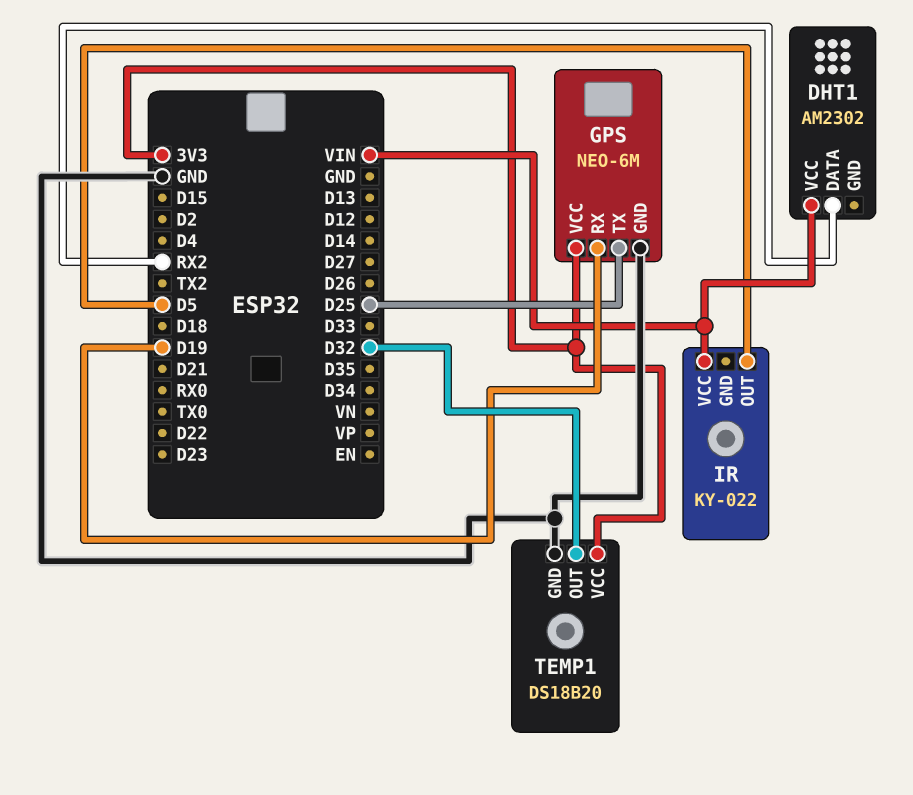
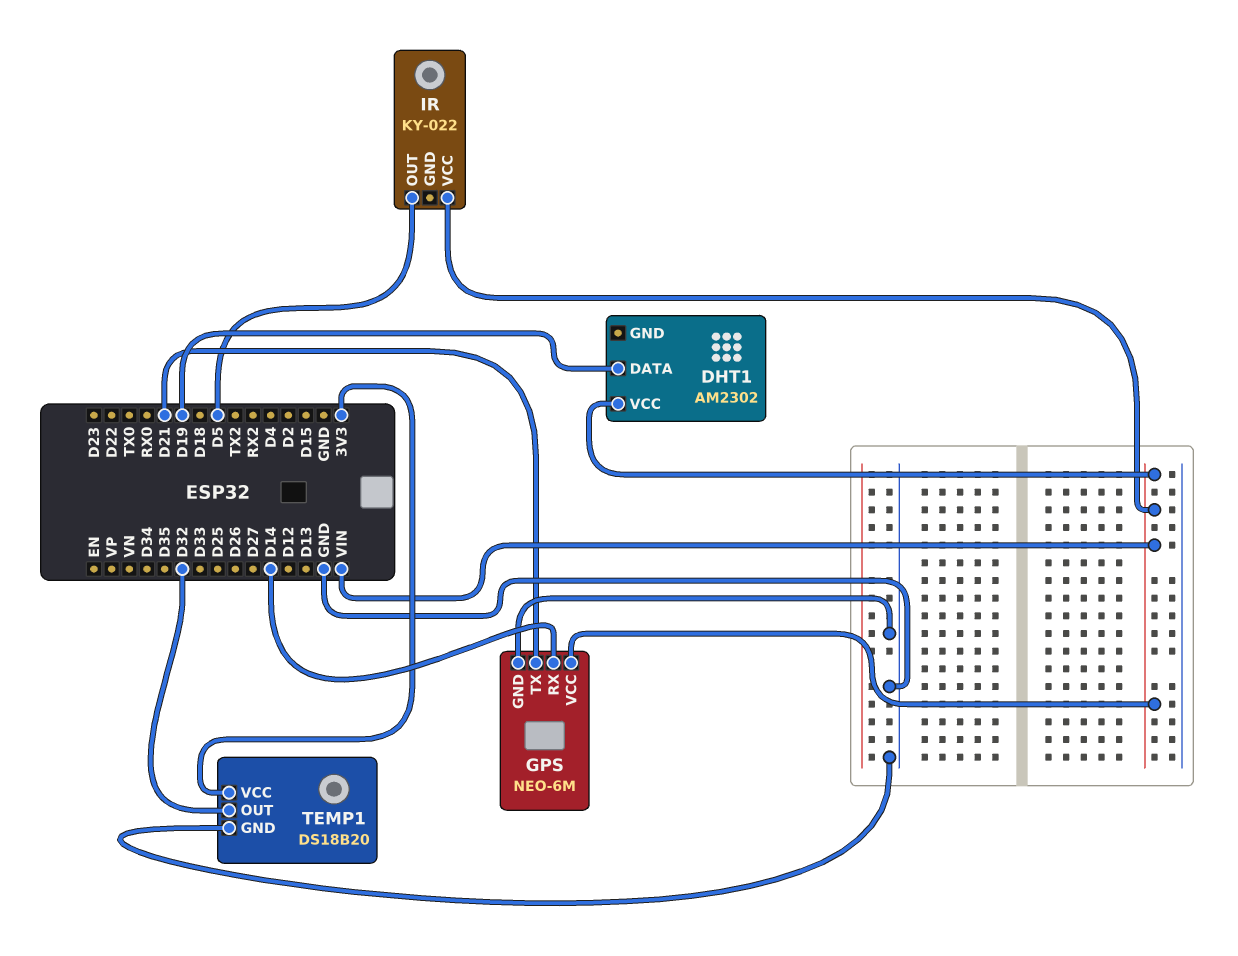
DHT1 pin DATA: RX2 -> D19
GPS pin RX: D19 -> D14
GPS pin TX: D25 -> D21
GPS pin VCC: 3V3 -> VIN

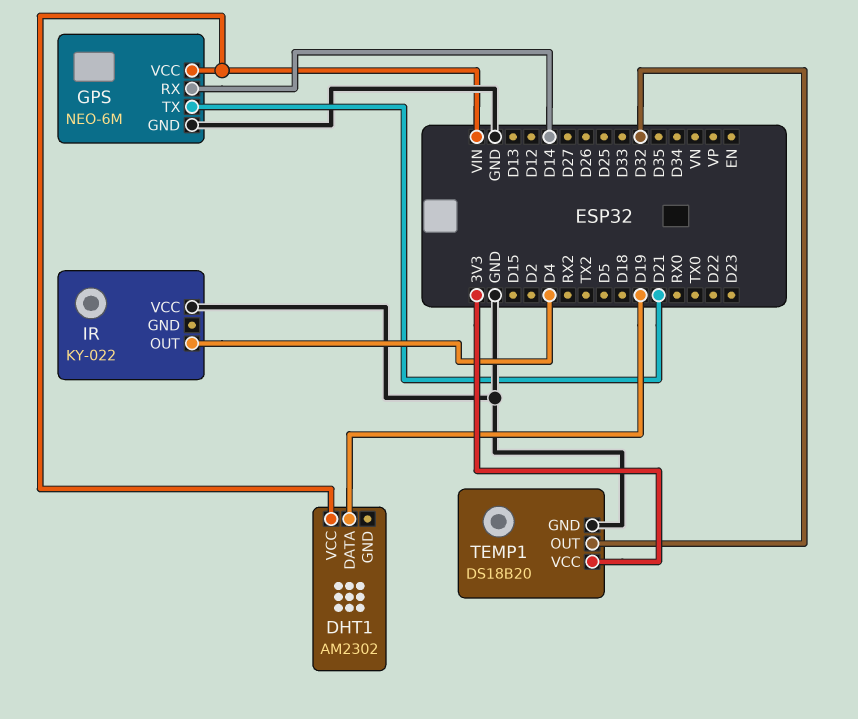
IR pin OUT: D5 -> D4
IR pin VCC: VIN -> GND

